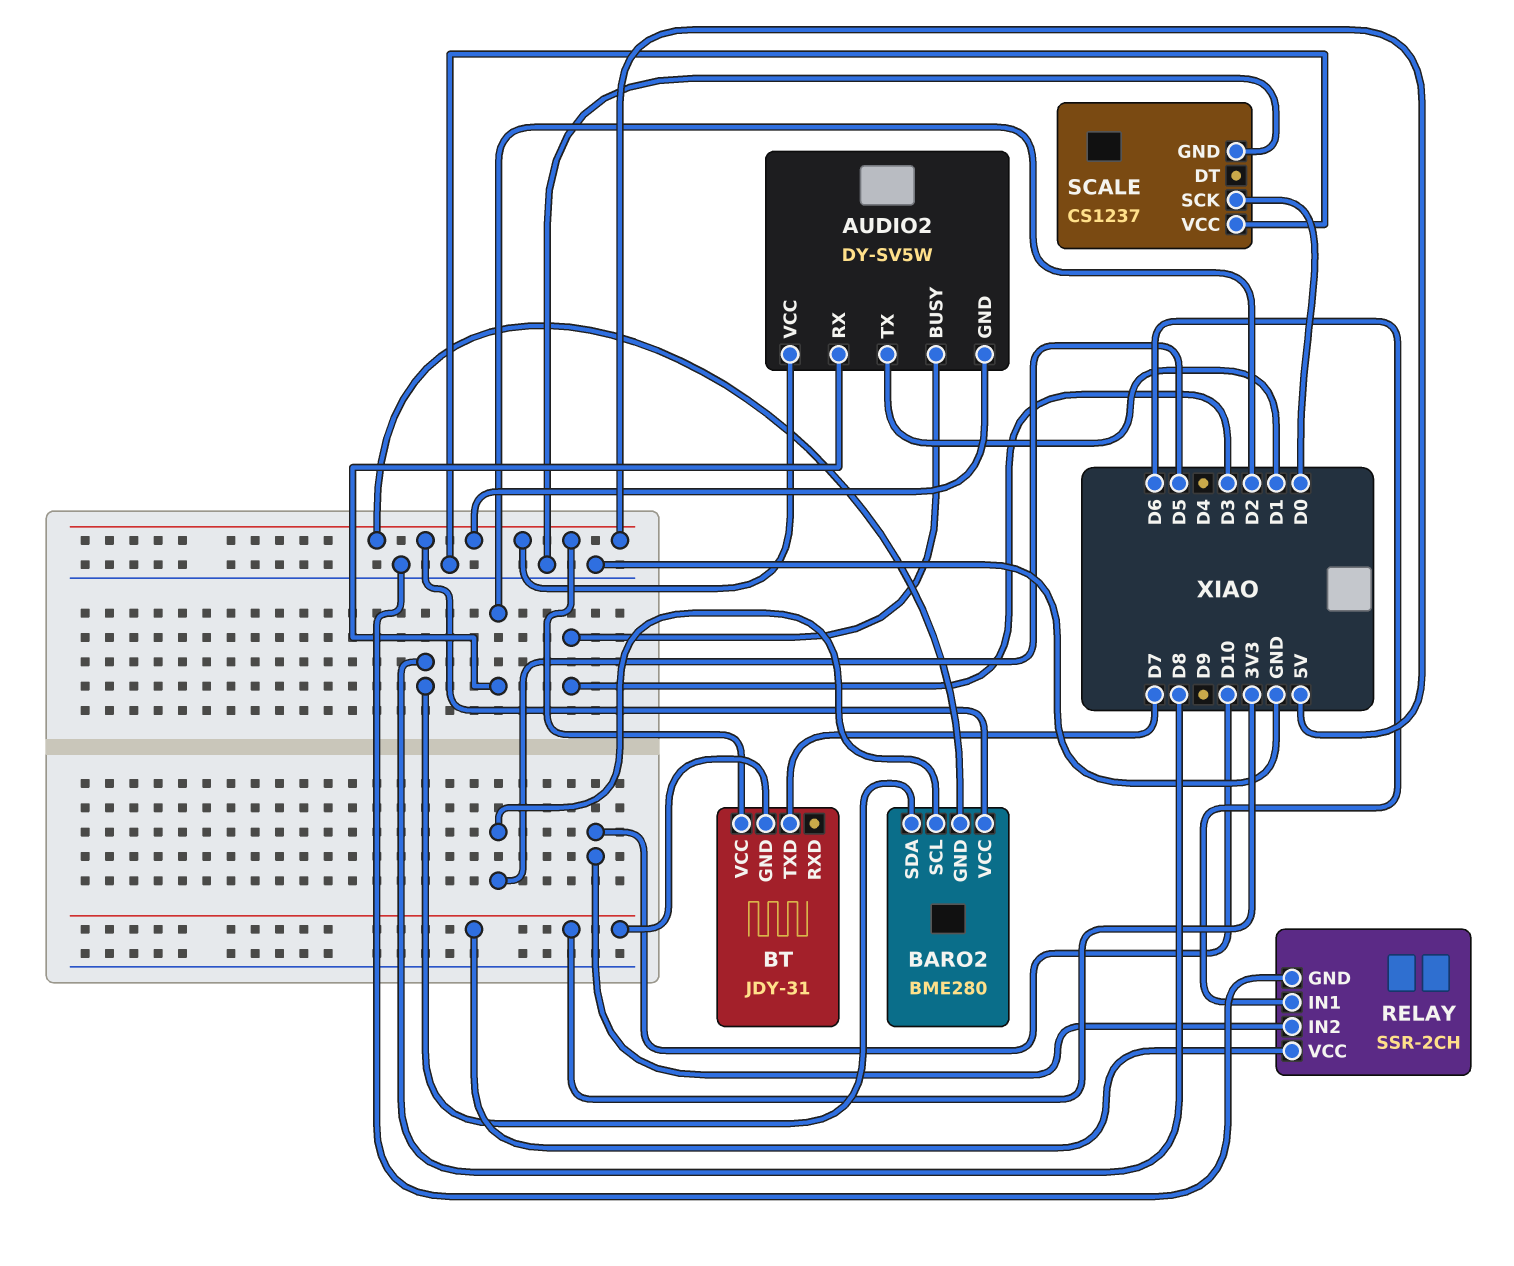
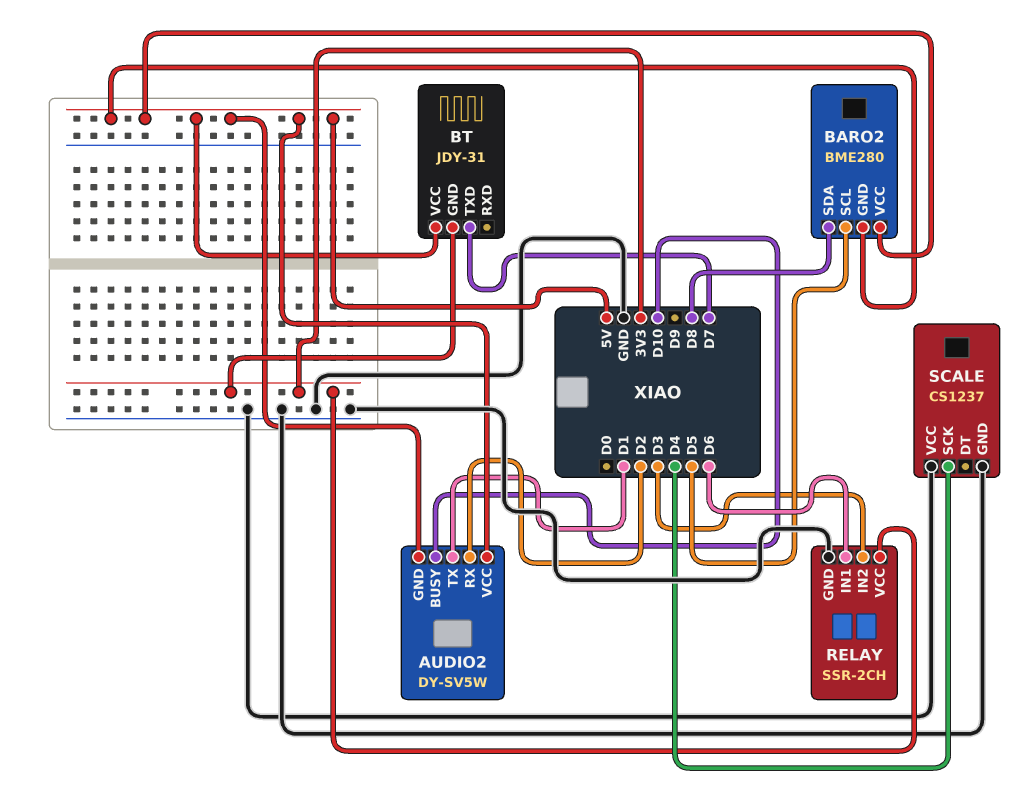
AUDIO2 pin BUSY: D3 -> D10
RELAY pin IN2: D10 -> D3
SCALE pin SCK: D0 -> D4

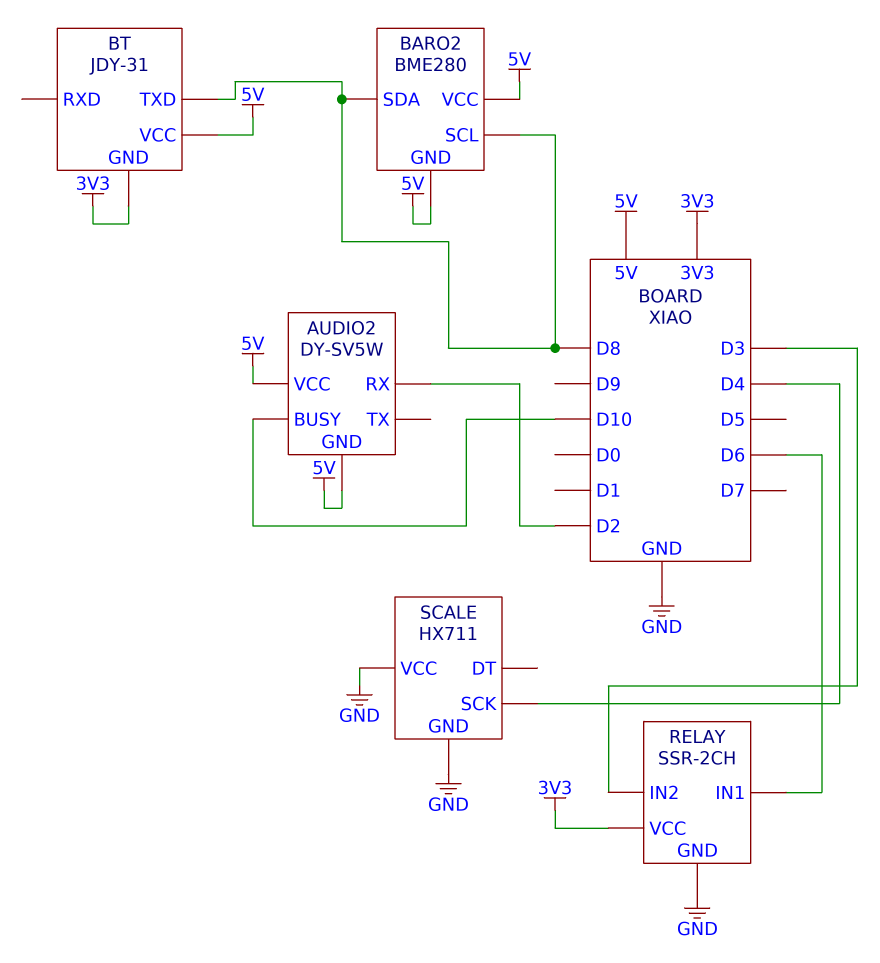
AUDIO2 pin TX: D1 -> none
BARO2 pin SCL: D5 -> D8
BT pin TXD: D7 -> D8
SCALE: CS1237 -> HX711

